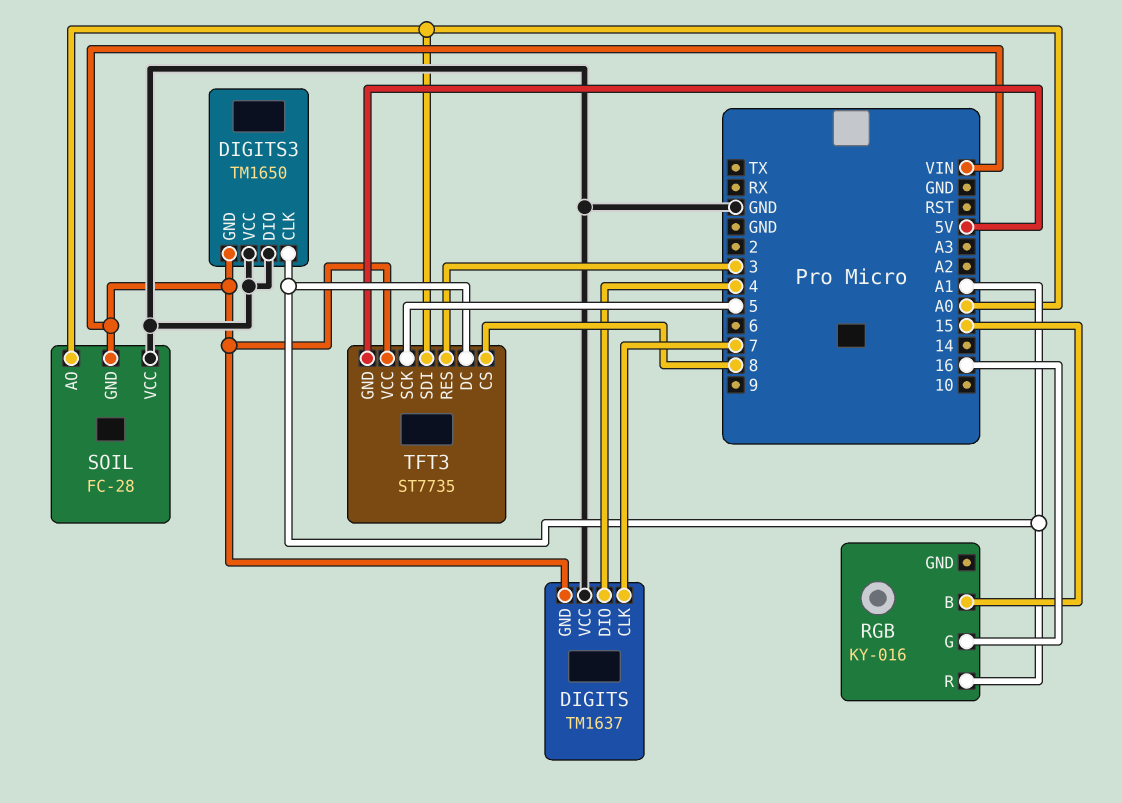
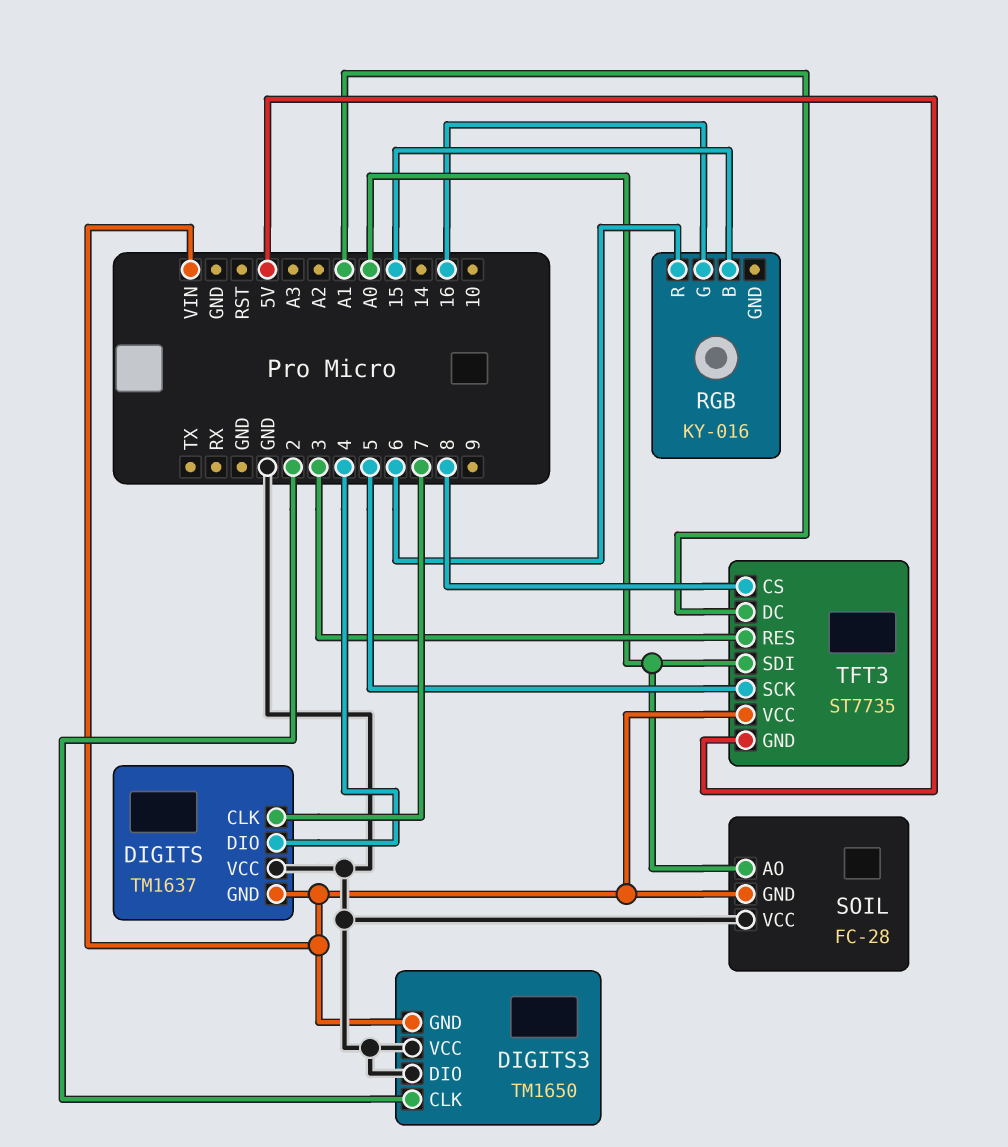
DIGITS3 pin CLK: A1 -> 2
RGB pin R: A1 -> 6

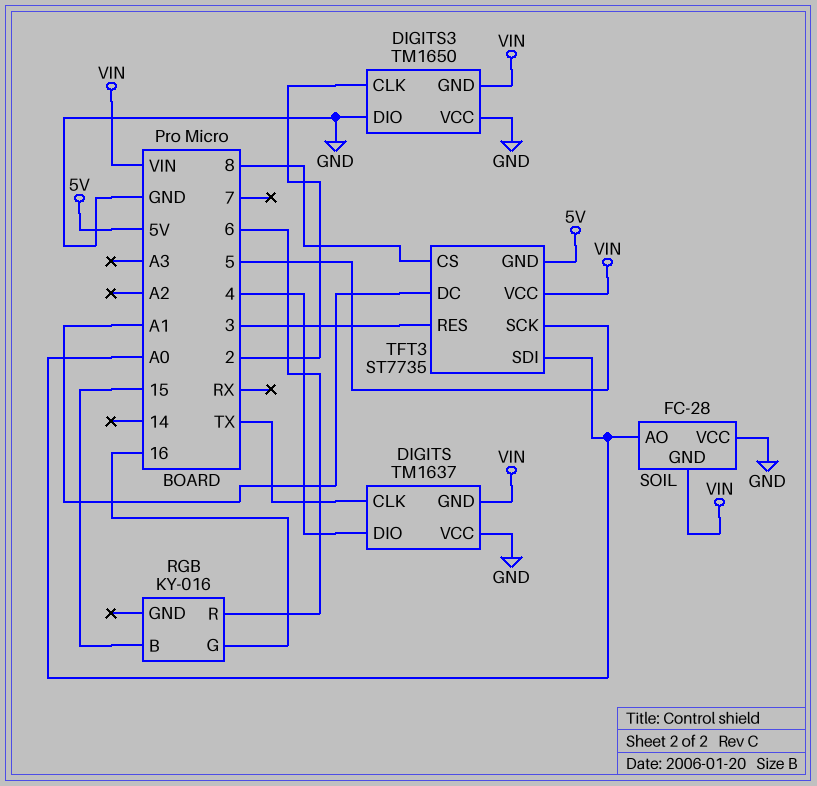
DIGITS pin CLK: 7 -> TX

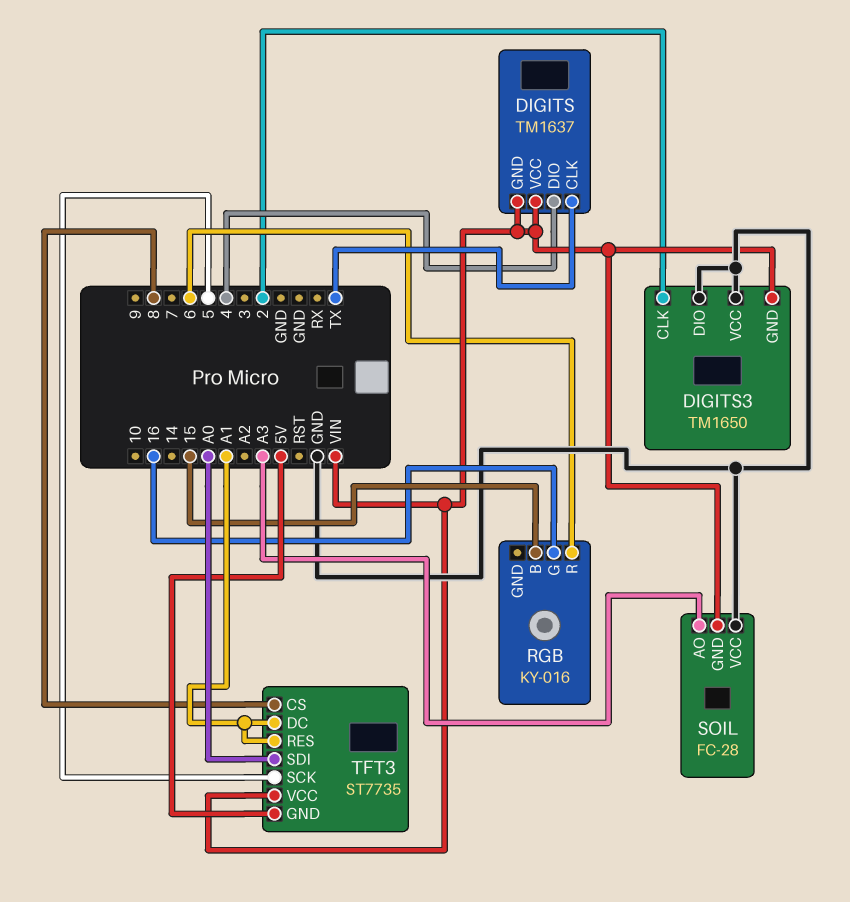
DIGITS pin VCC: GND -> VIN
SOIL pin AO: A0 -> A3
TFT3 pin RES: 3 -> A1

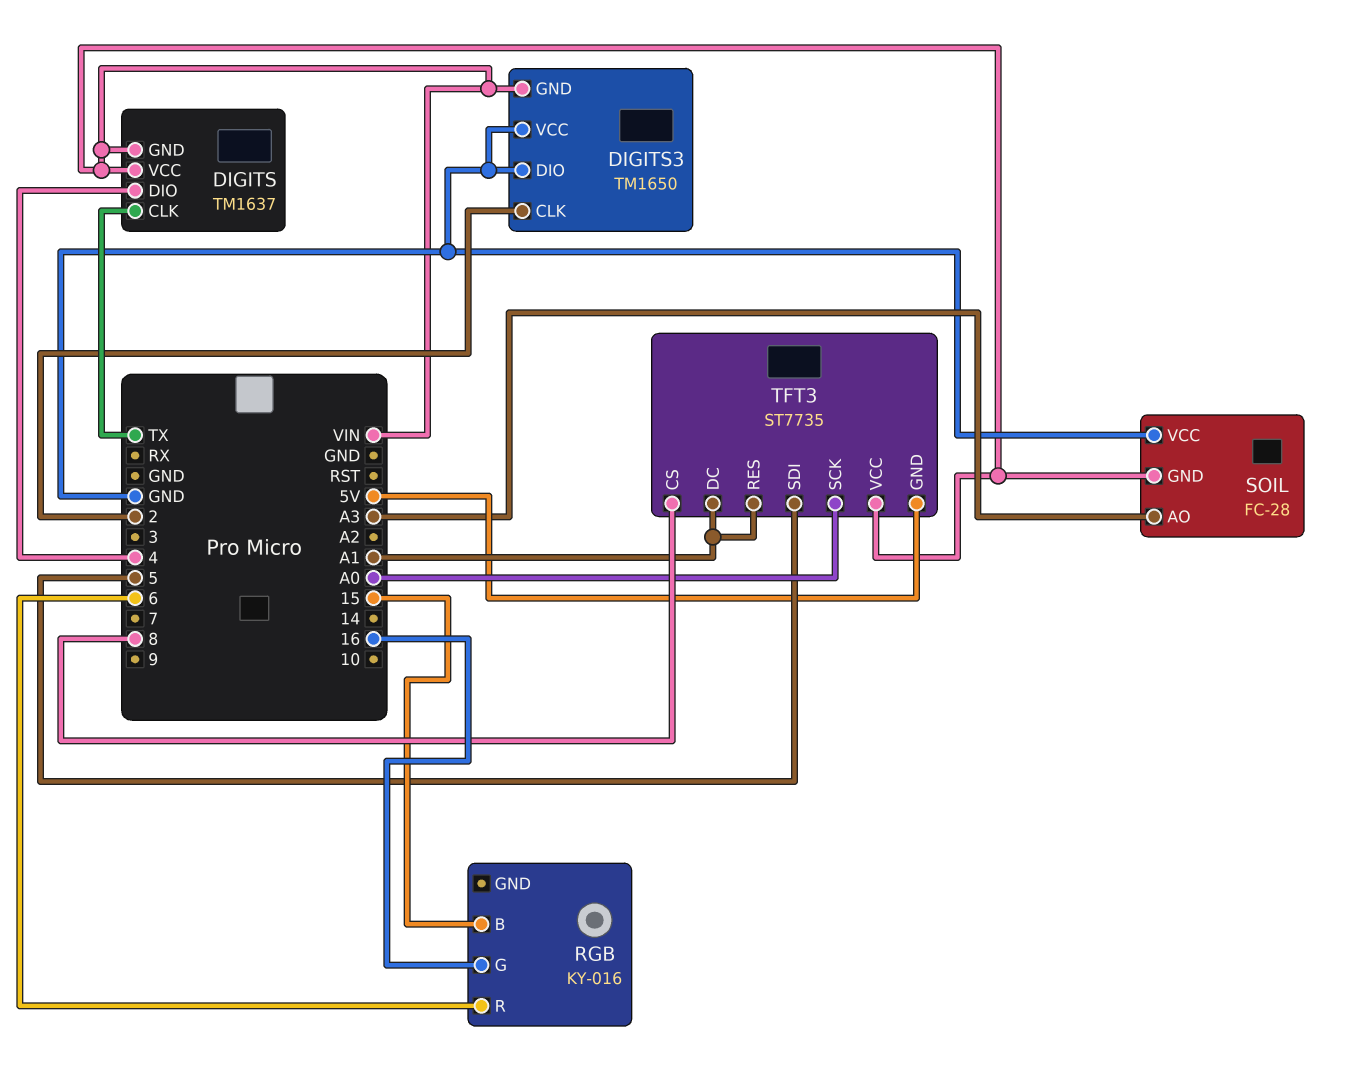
TFT3 pin SCK: 5 -> A0
TFT3 pin SDI: A0 -> 5

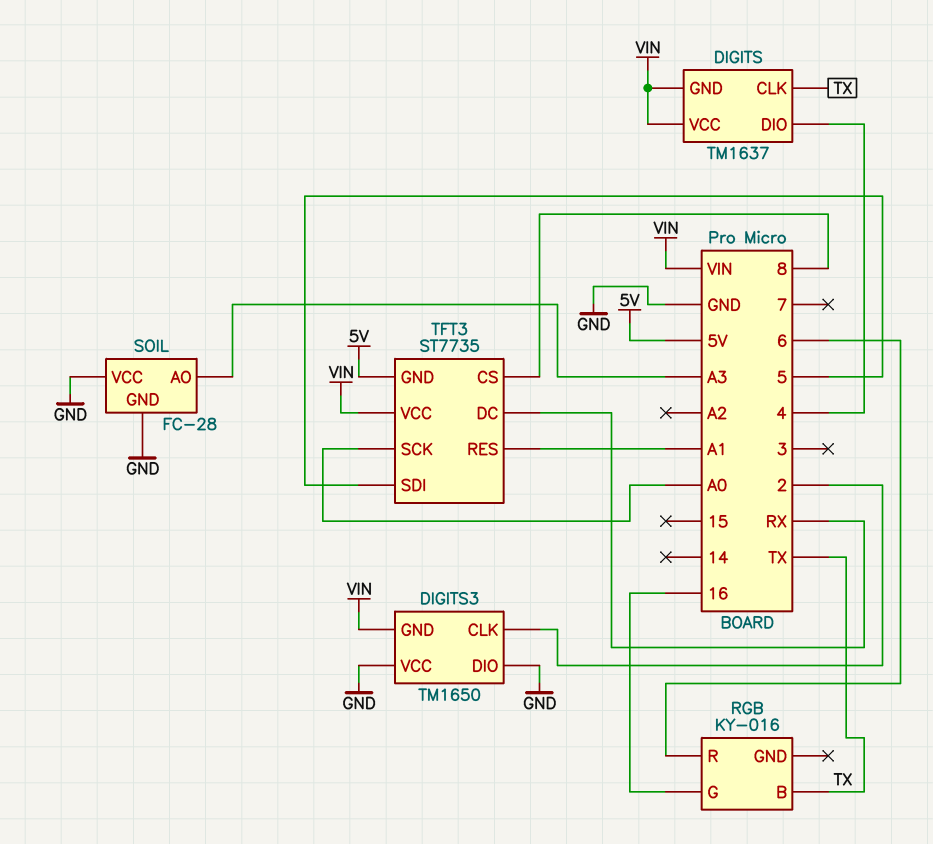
RGB pin B: 15 -> TX
SOIL pin GND: VIN -> GND
TFT3 pin DC: A1 -> RX

